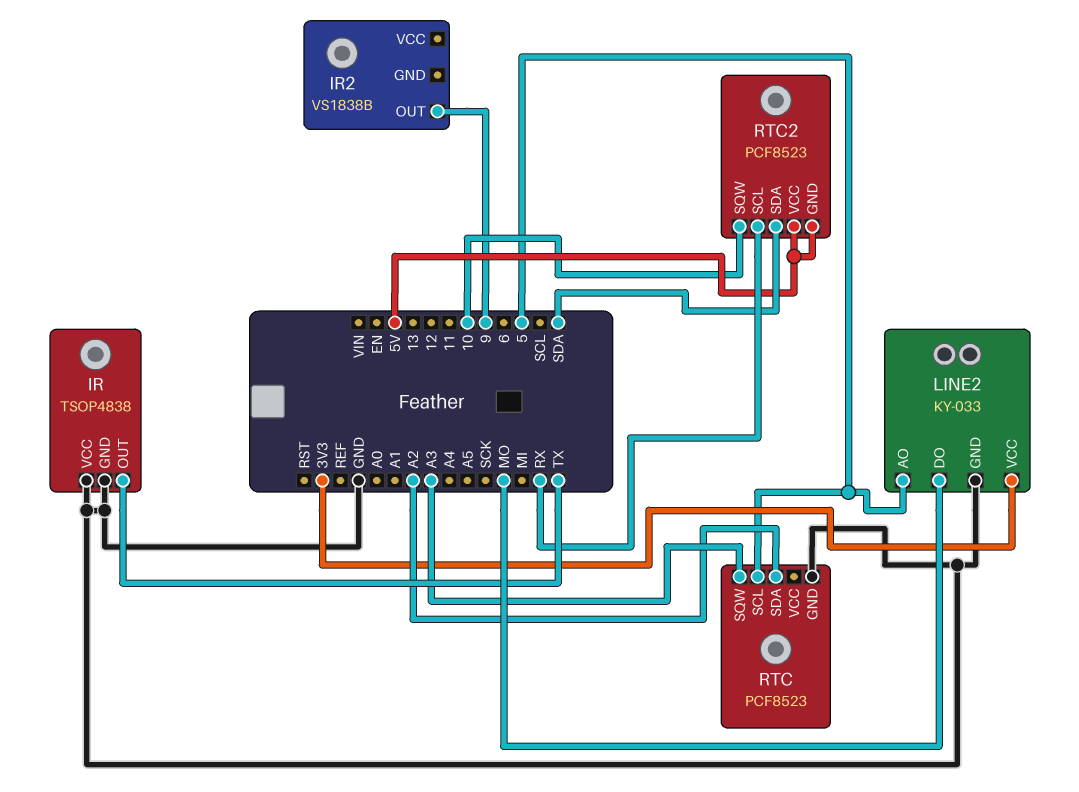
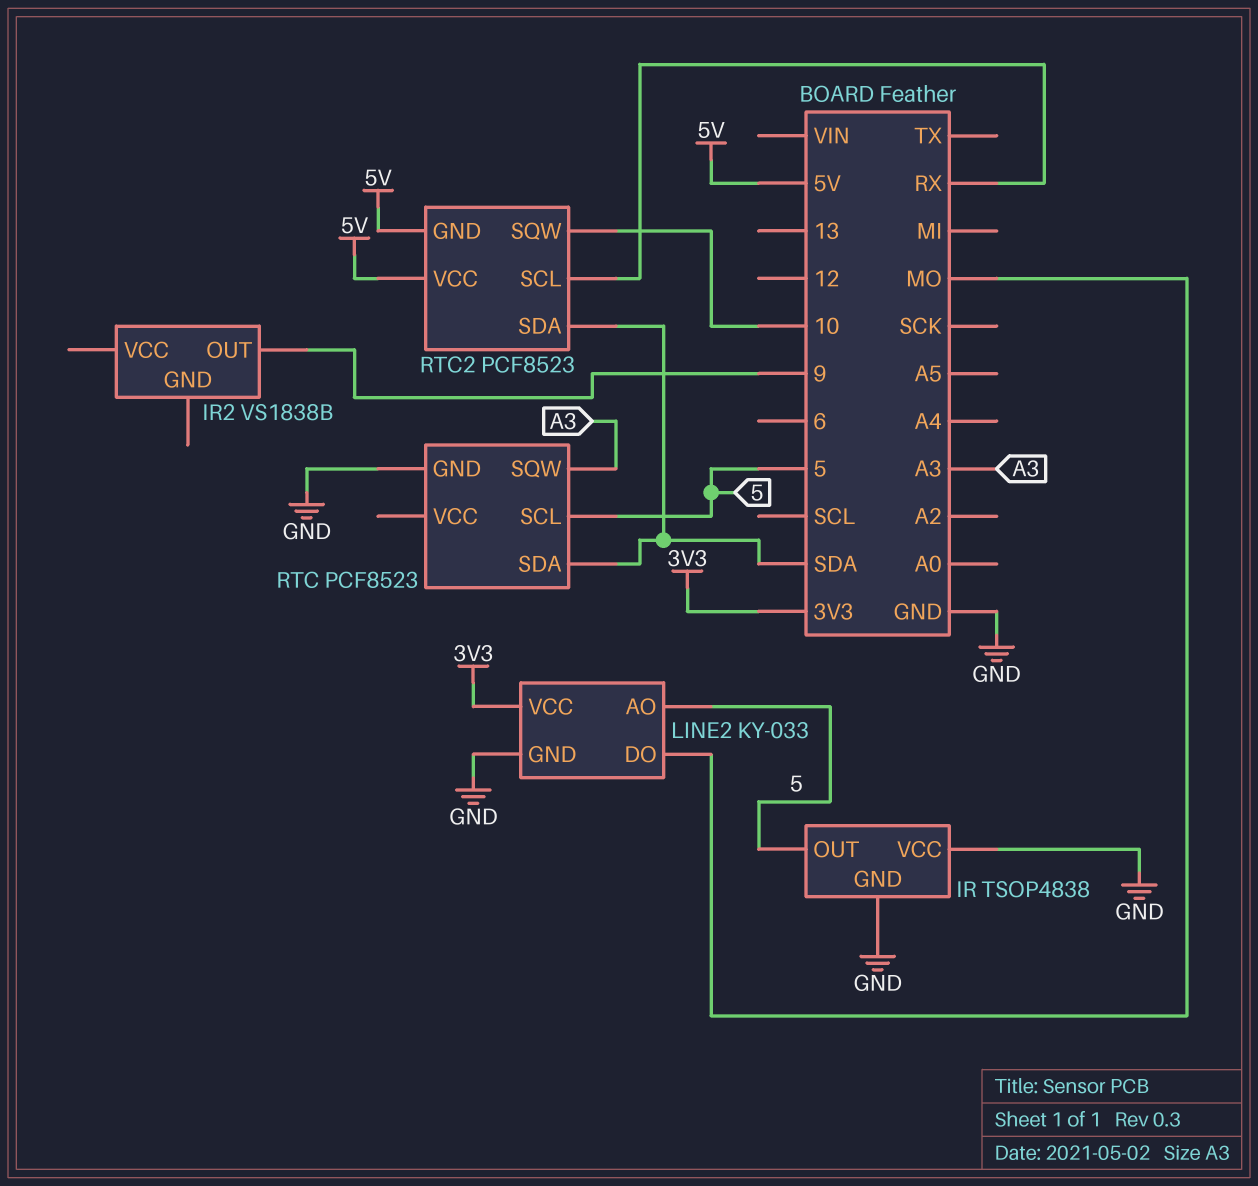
IR pin OUT: TX -> 5
RTC pin SDA: A2 -> SDA

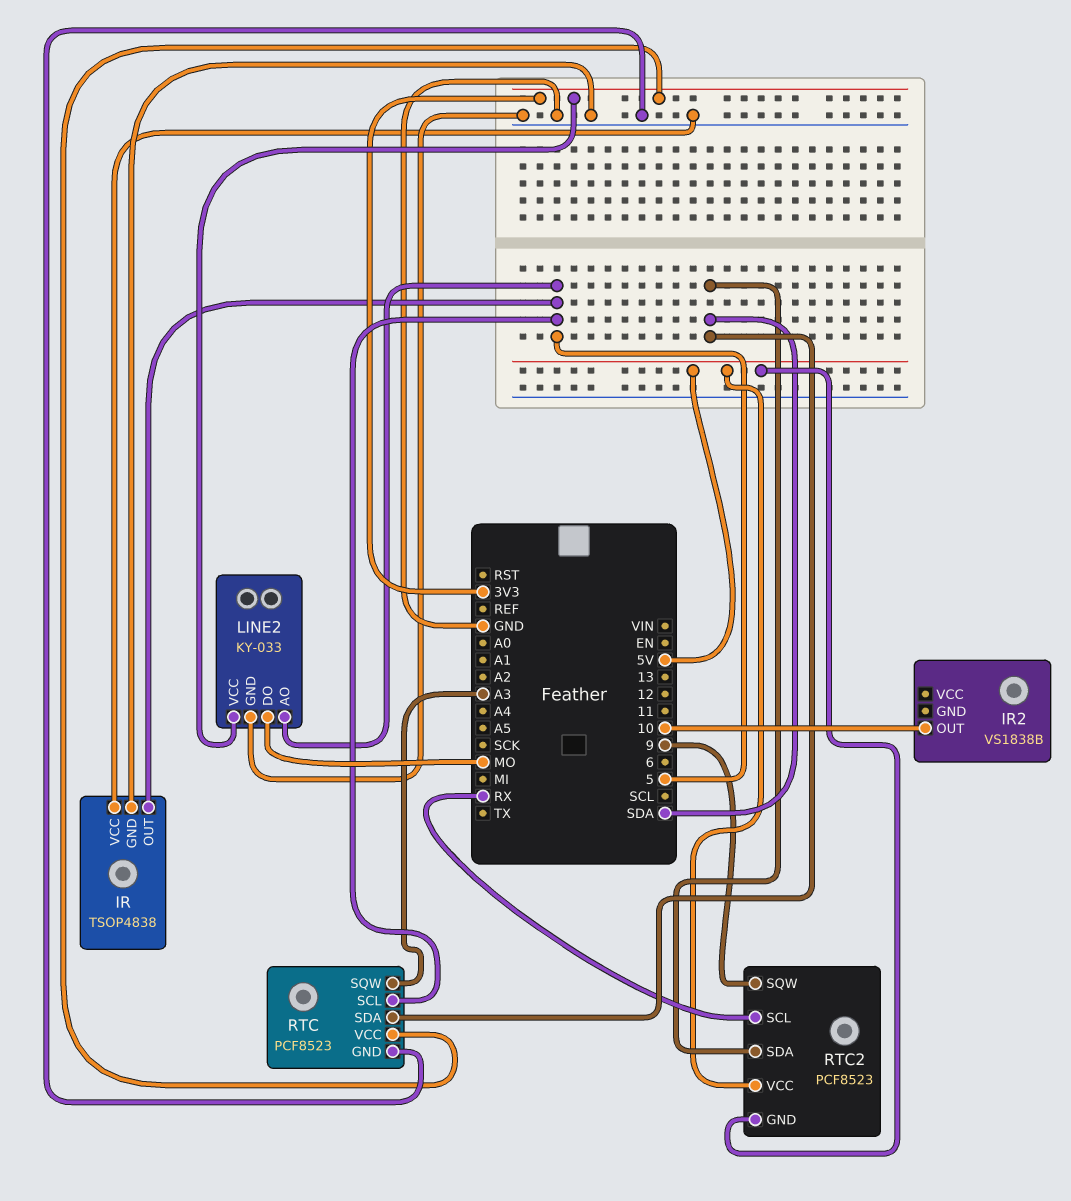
IR2 pin OUT: 9 -> 10
RTC pin VCC: none -> 3V3
RTC2 pin SQW: 10 -> 9

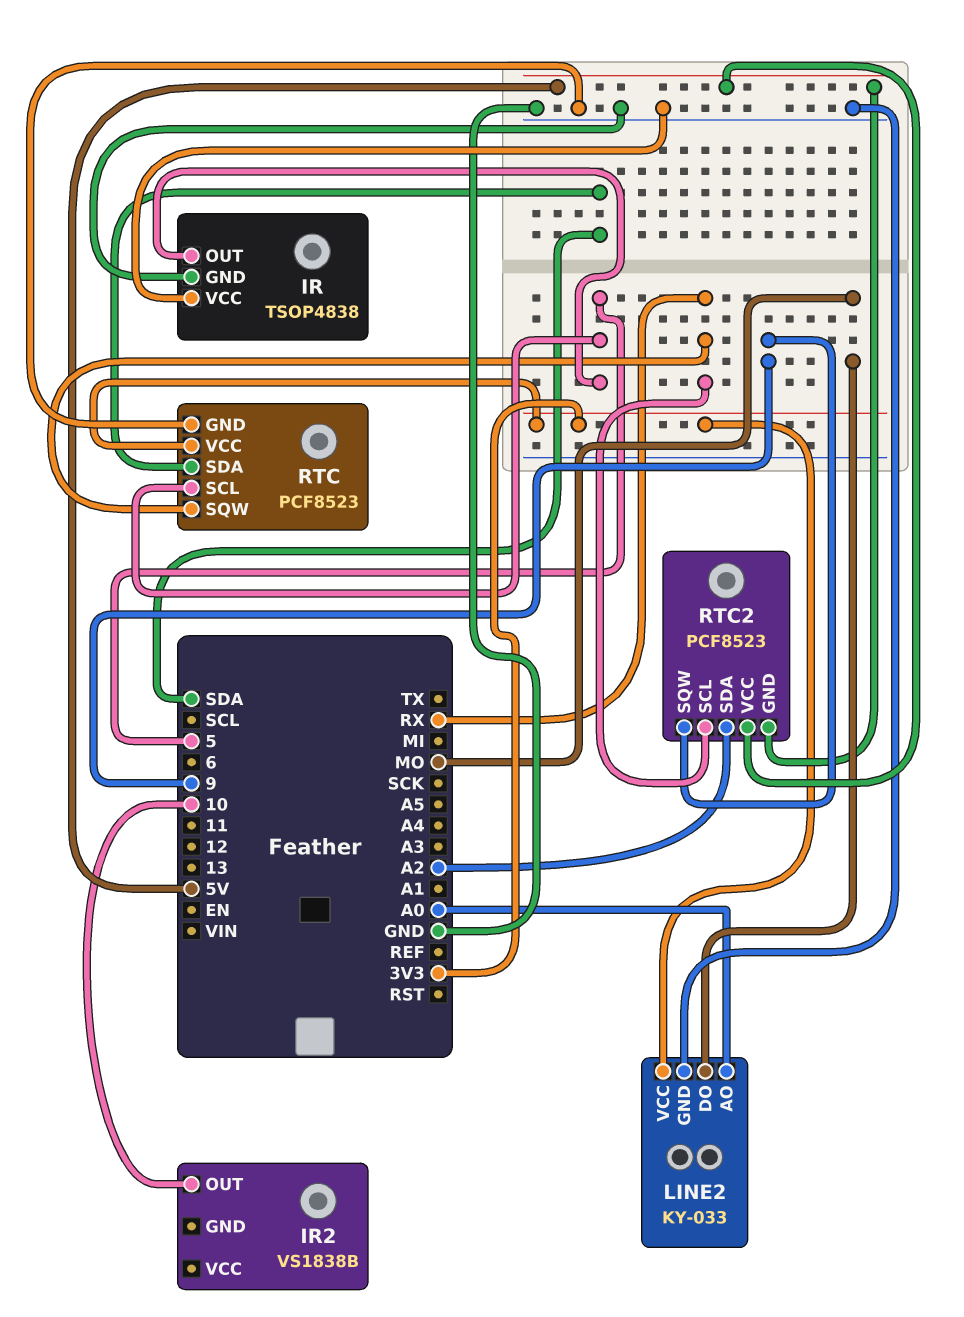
LINE2 pin AO: 5 -> A0
RTC pin SQW: A3 -> RX
RTC2 pin SDA: SDA -> A2

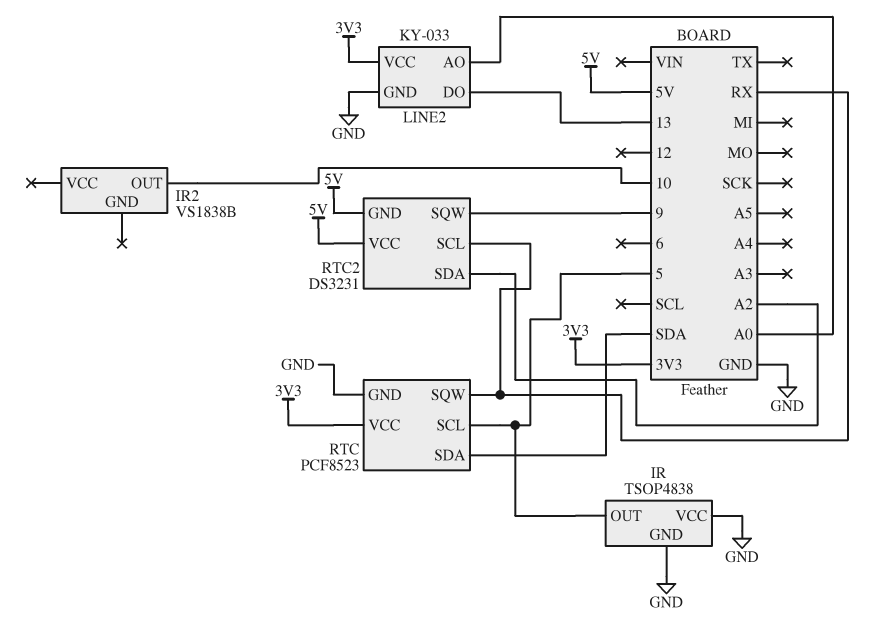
LINE2 pin DO: MO -> 13
RTC2: PCF8523 -> DS3231

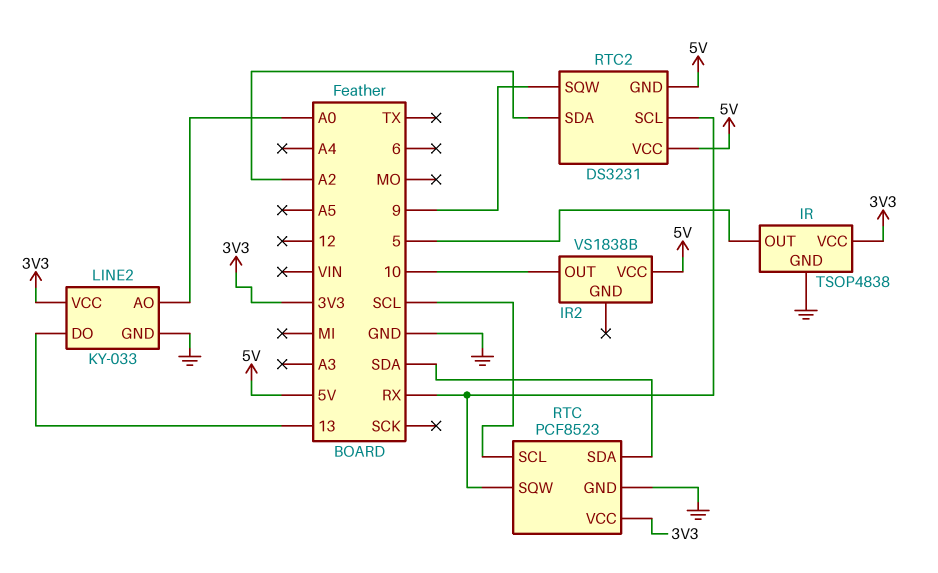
IR pin VCC: GND -> 3V3
IR2 pin VCC: none -> 5V
RTC pin SCL: 5 -> SCL

